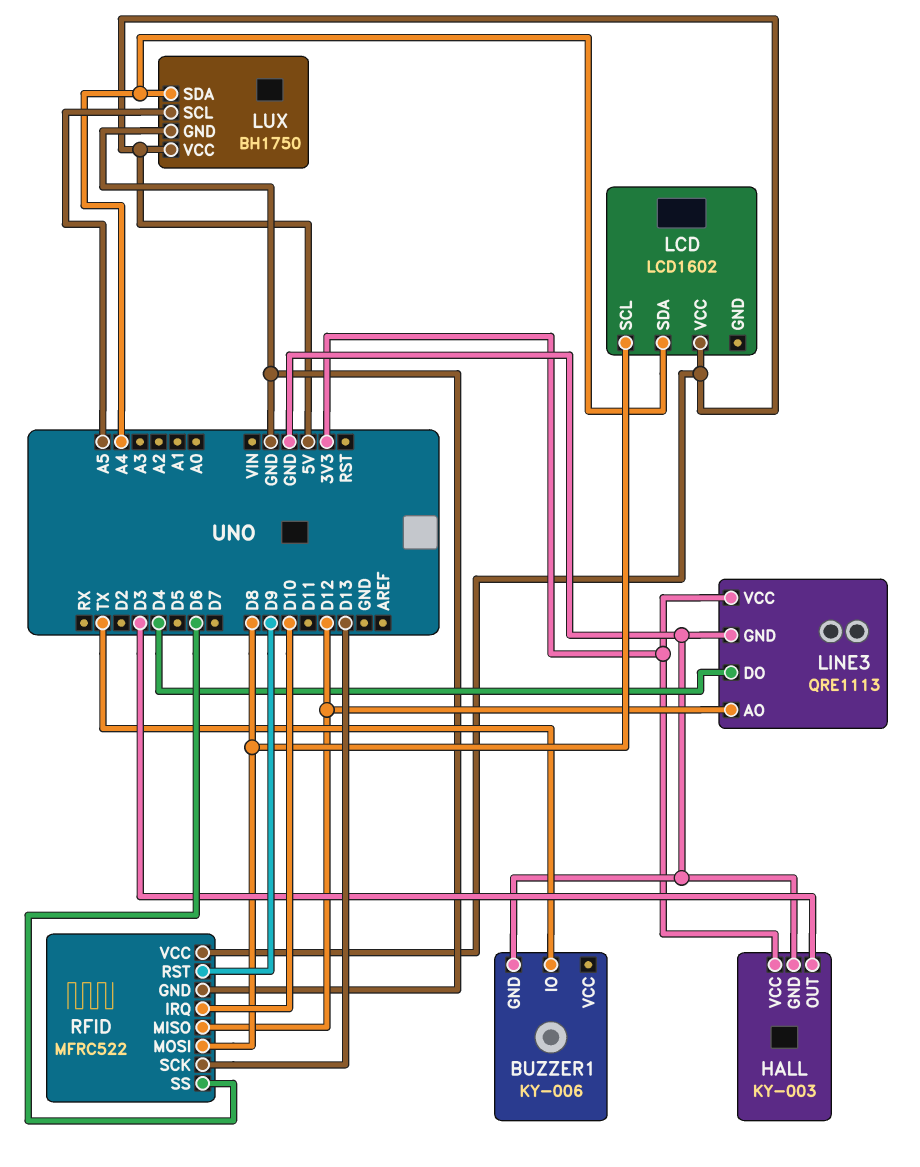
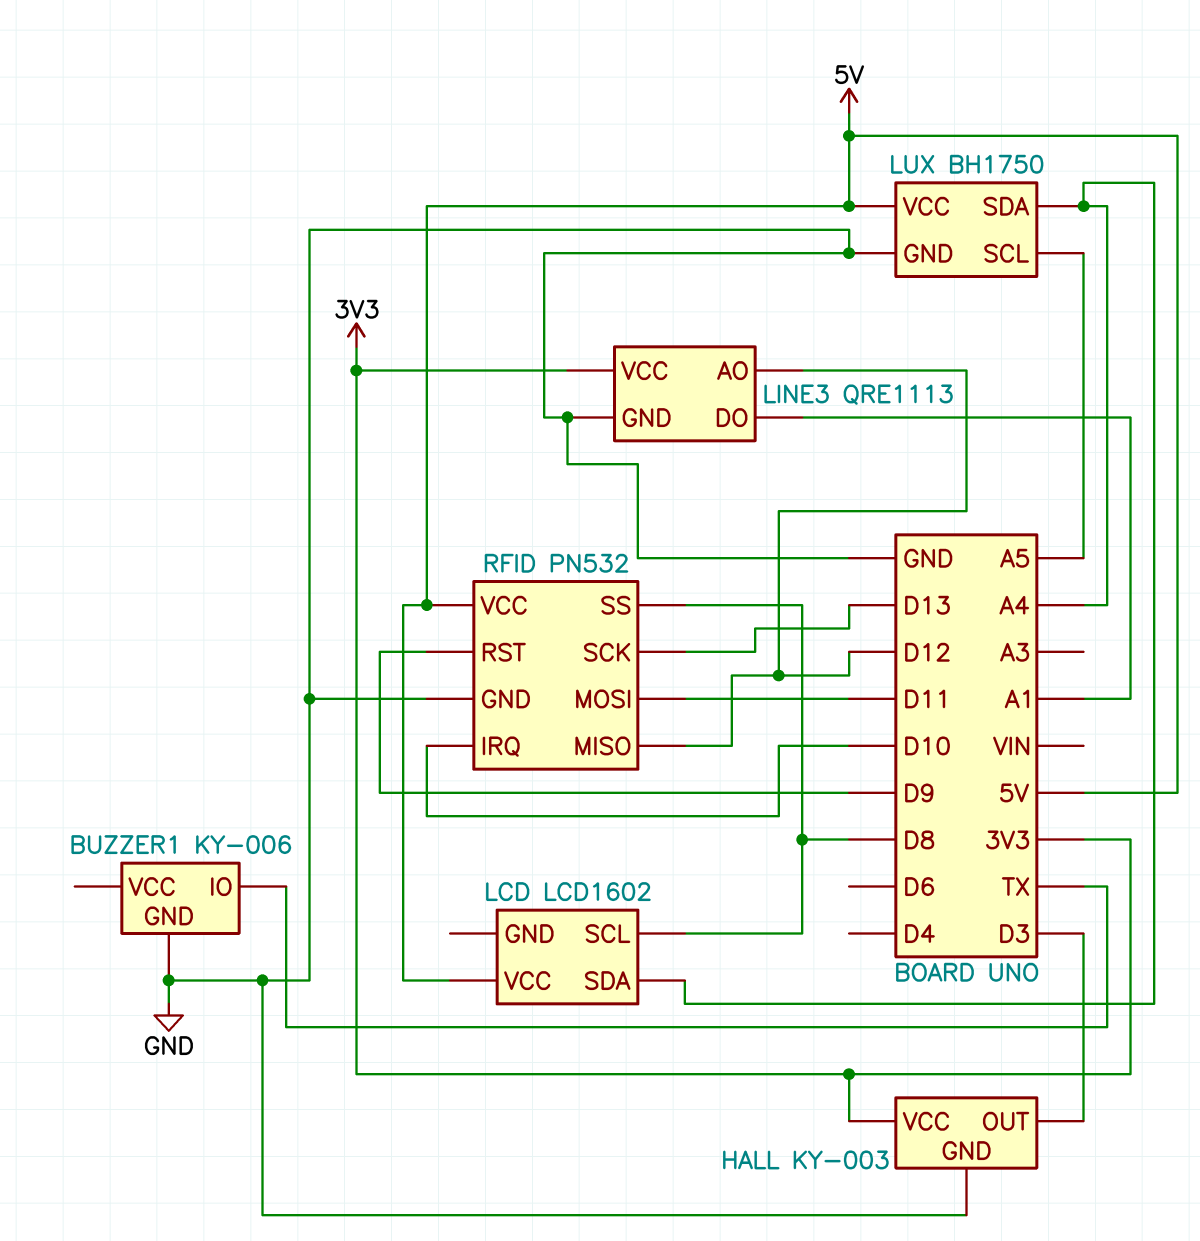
LINE3 pin DO: D4 -> A1
RFID: MFRC522 -> PN532
RFID pin MOSI: D8 -> D11
RFID pin SS: D6 -> D8

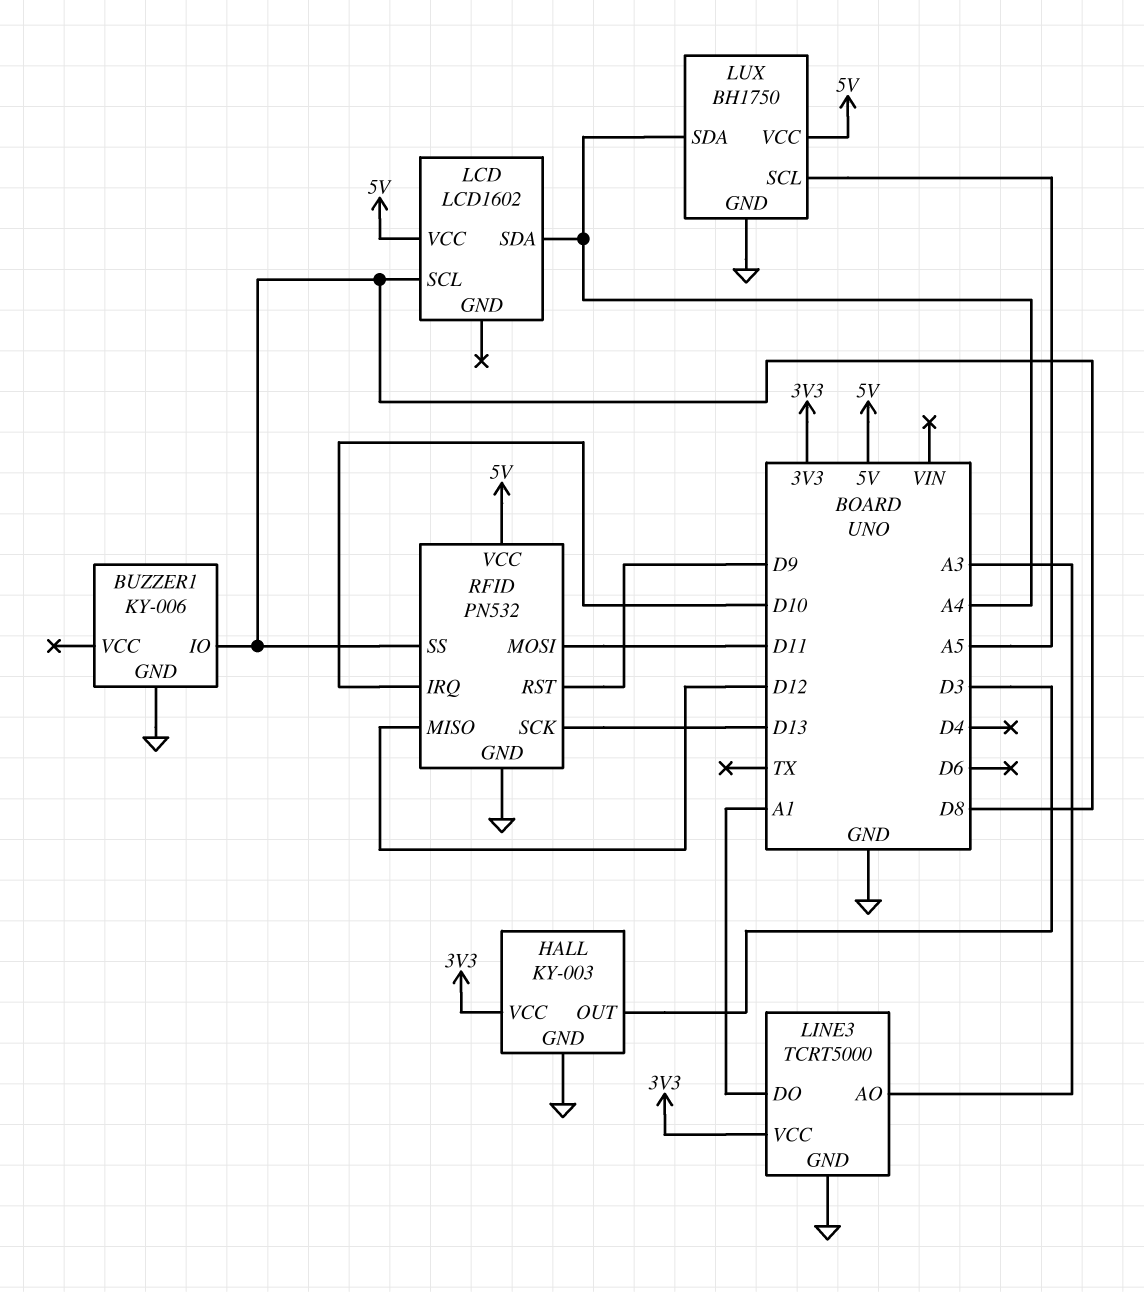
BUZZER1 pin IO: TX -> D8
LINE3: QRE1113 -> TCRT5000
LINE3 pin AO: D12 -> A3

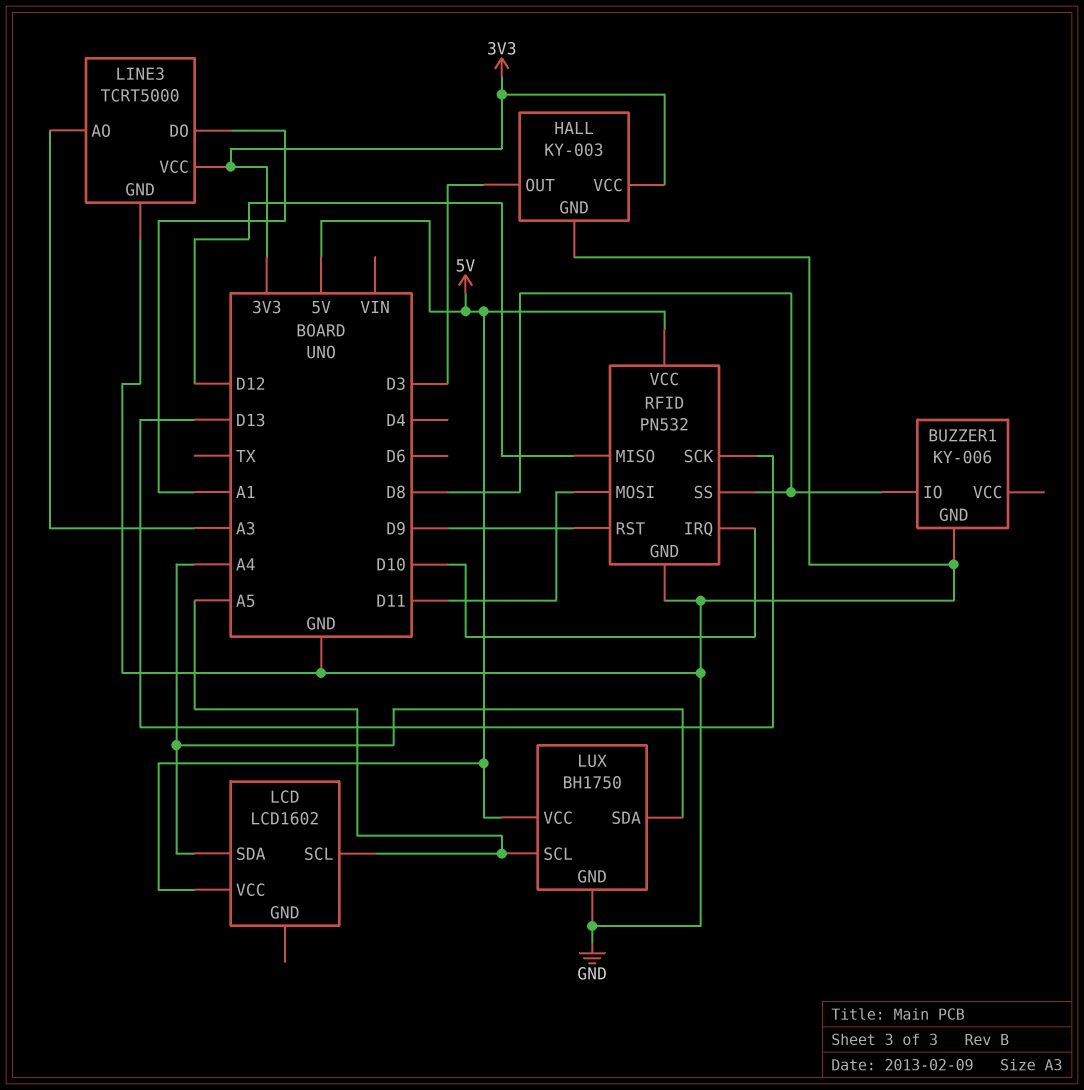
LCD pin SCL: D8 -> A5

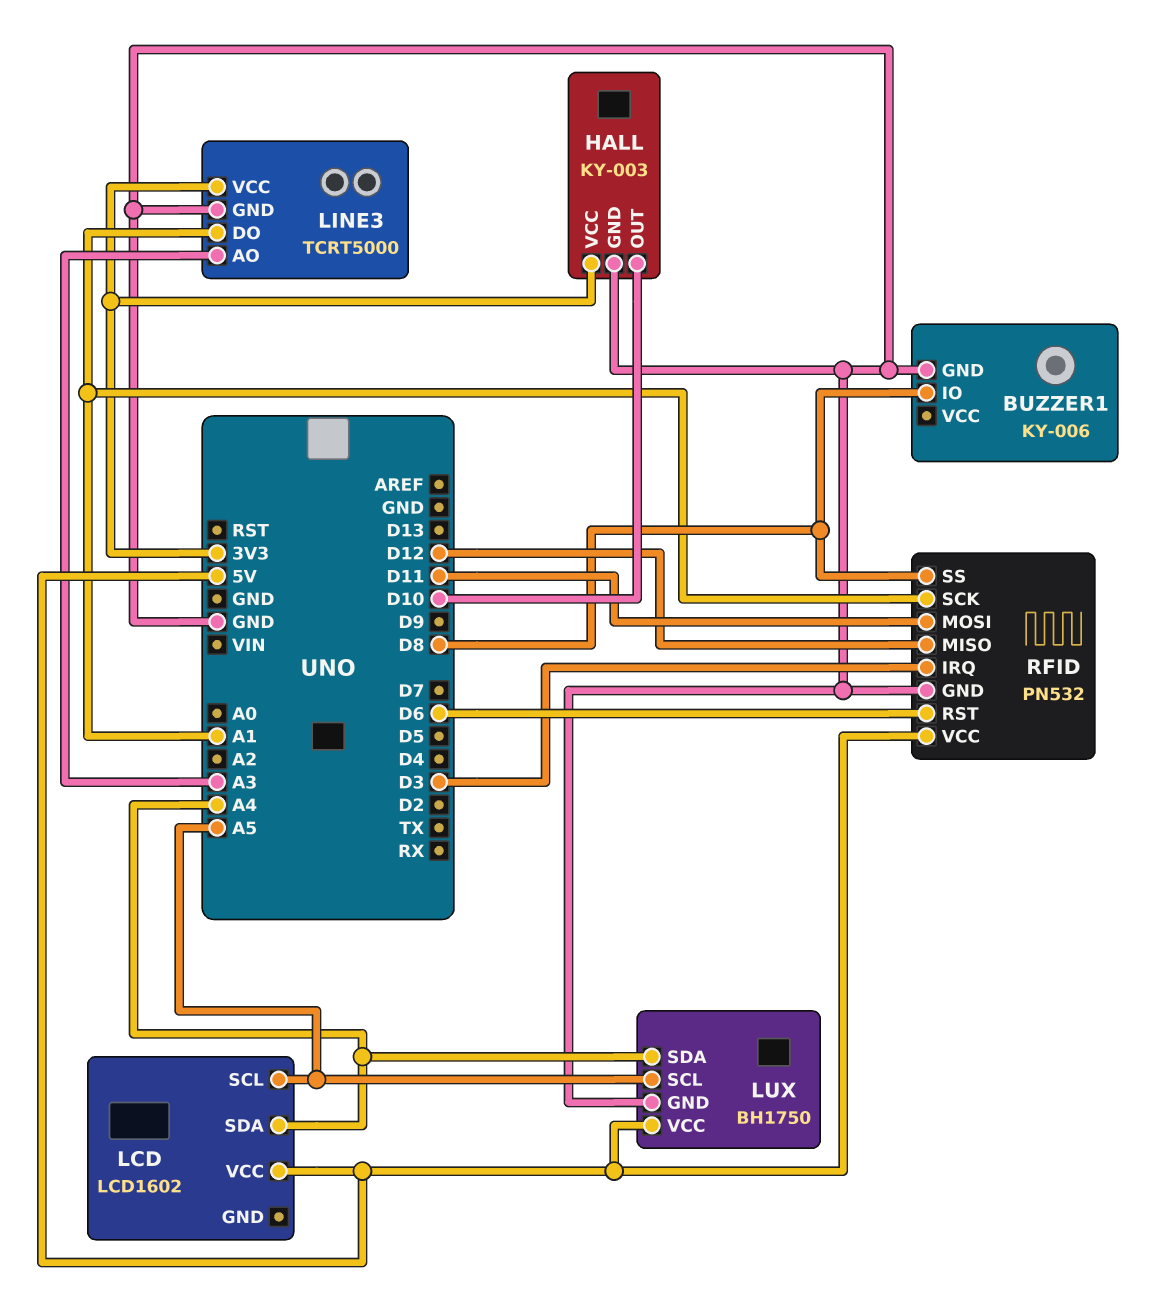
HALL pin OUT: D3 -> D10
RFID pin IRQ: D10 -> D3
RFID pin RST: D9 -> D6
RFID pin SCK: D13 -> A1

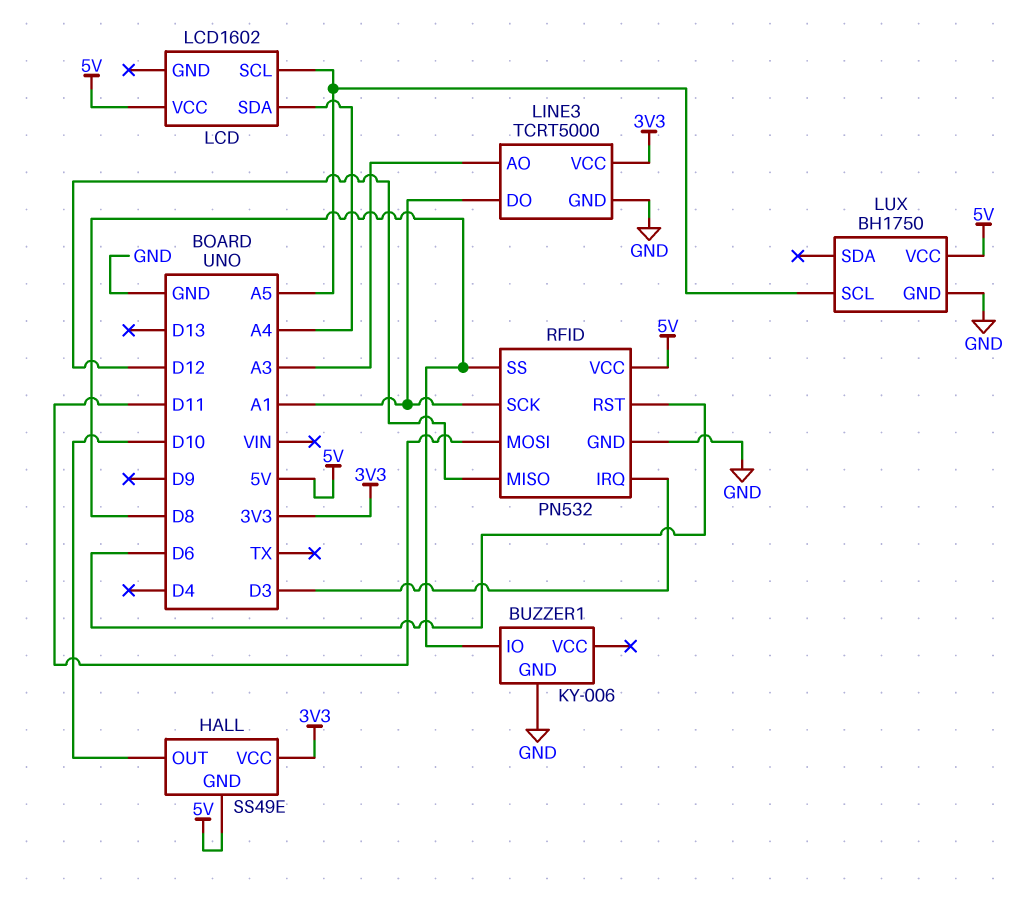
HALL: KY-003 -> SS49E
HALL pin GND: GND -> 5V
LUX pin SDA: A4 -> none

